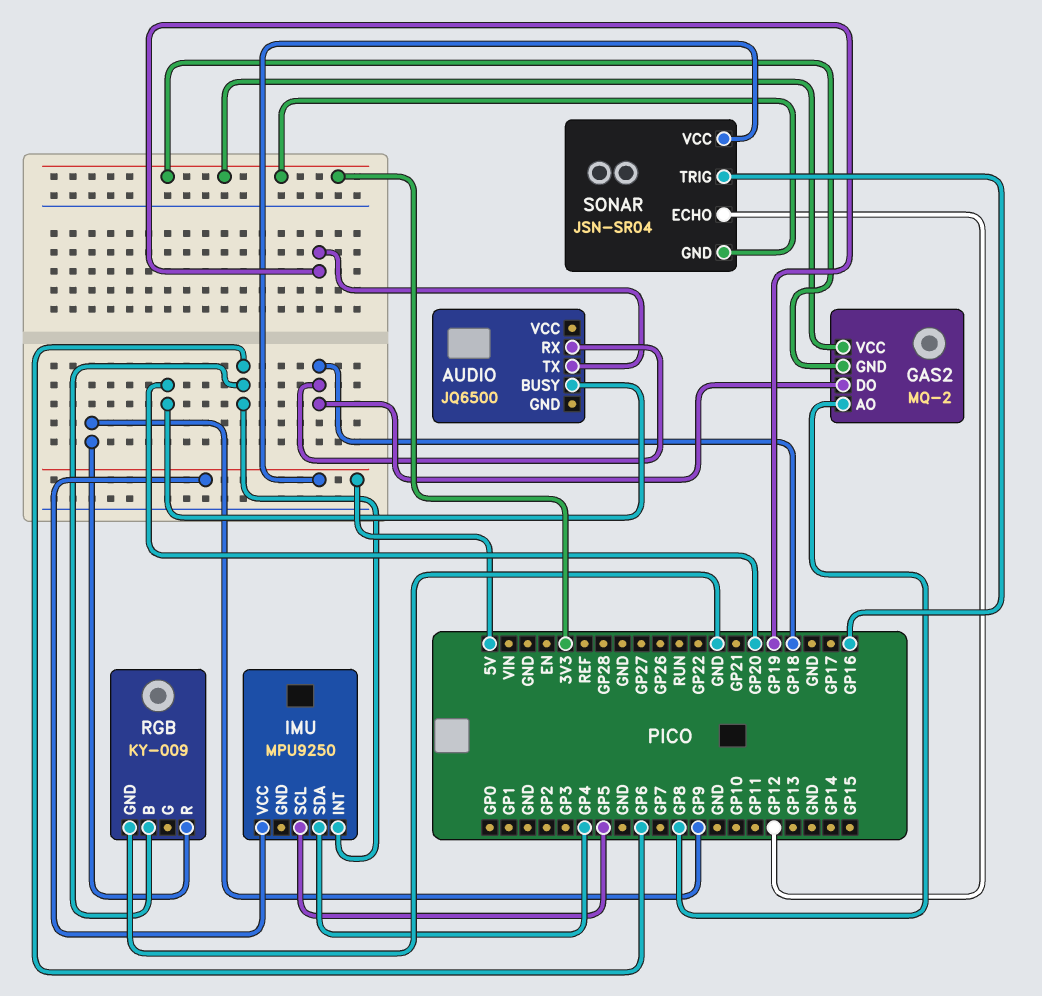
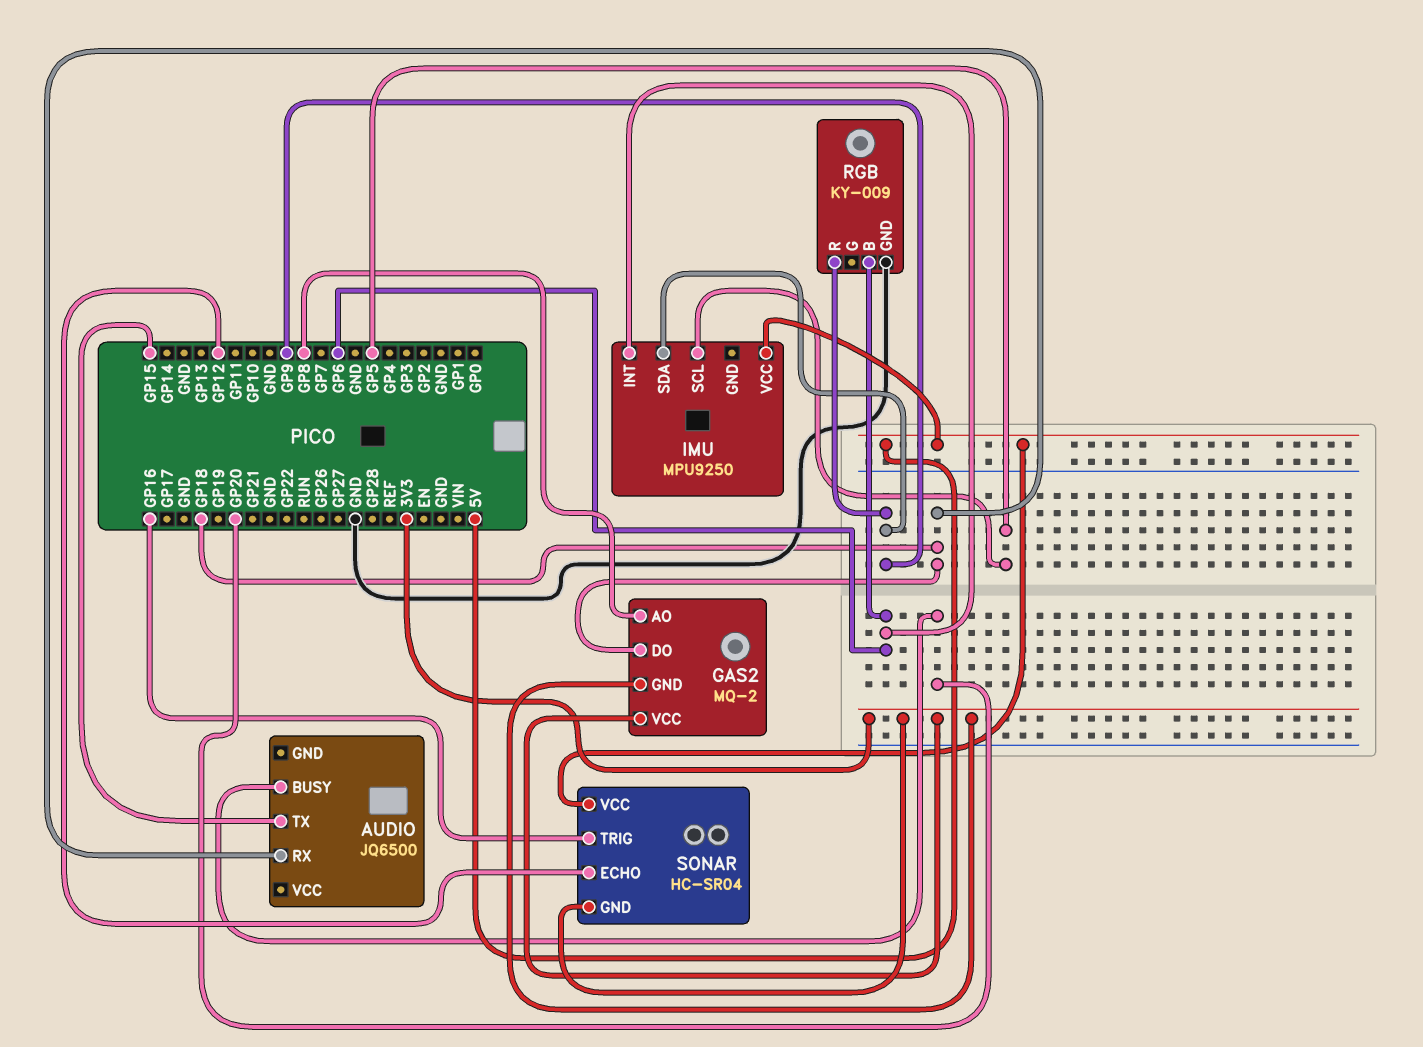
AUDIO pin TX: GP19 -> GP15
IMU pin SDA: GP4 -> GP9
SONAR: JSN-SR04 -> HC-SR04

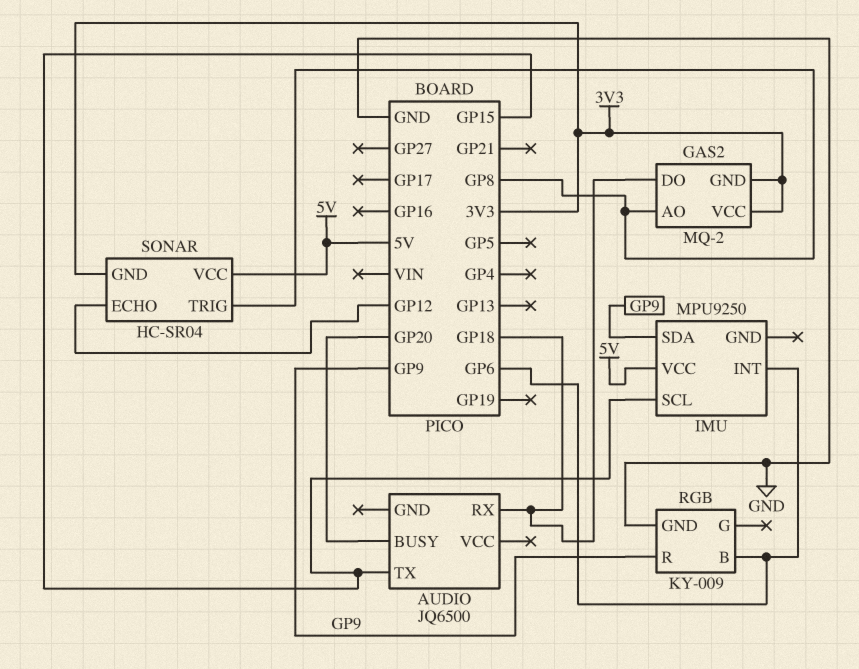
IMU pin SCL: GP5 -> GP15
SONAR pin TRIG: GP16 -> GP8

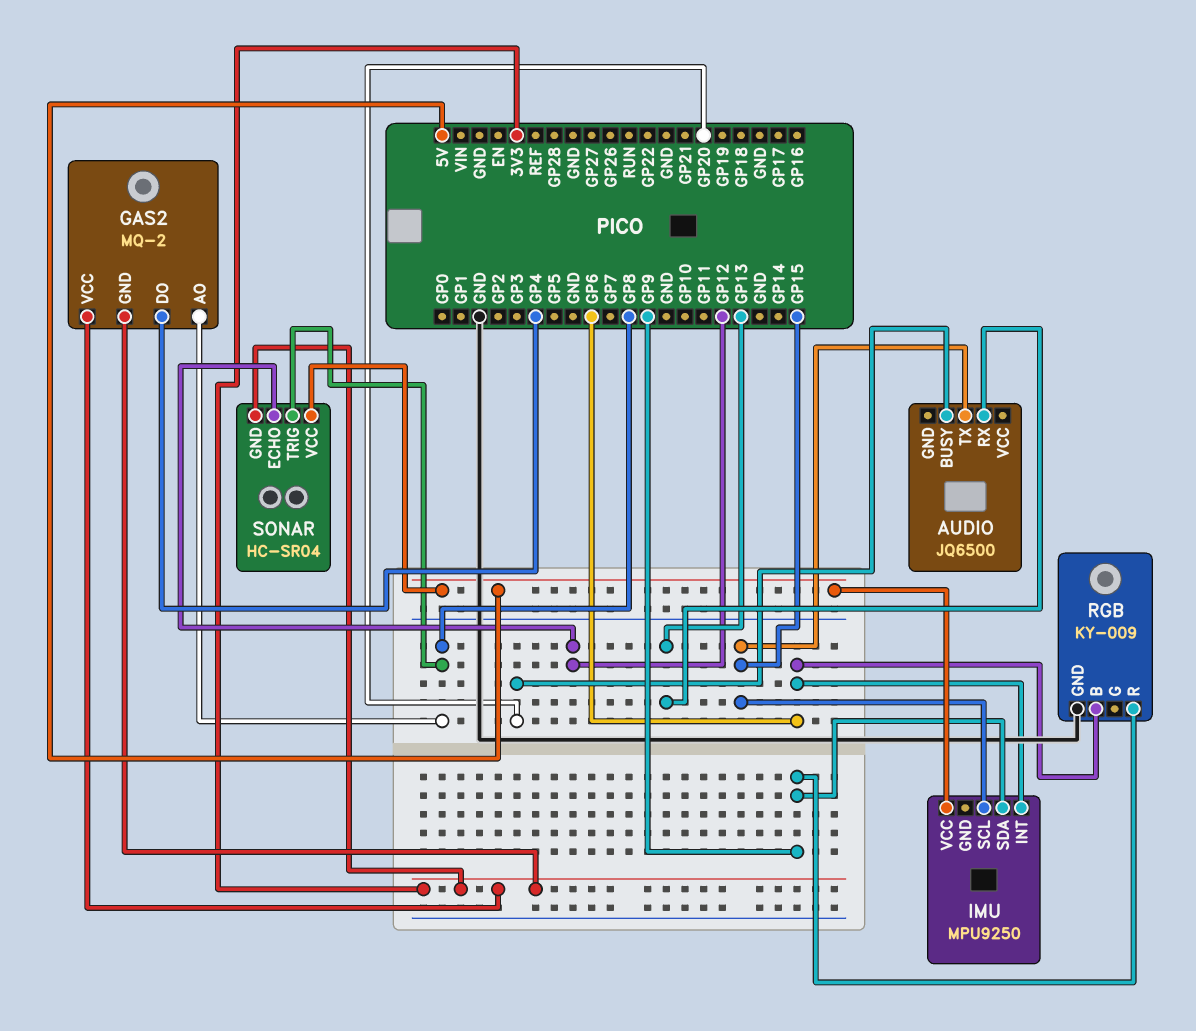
AUDIO pin RX: GP18 -> GP13
GAS2 pin DO: GP18 -> GP4

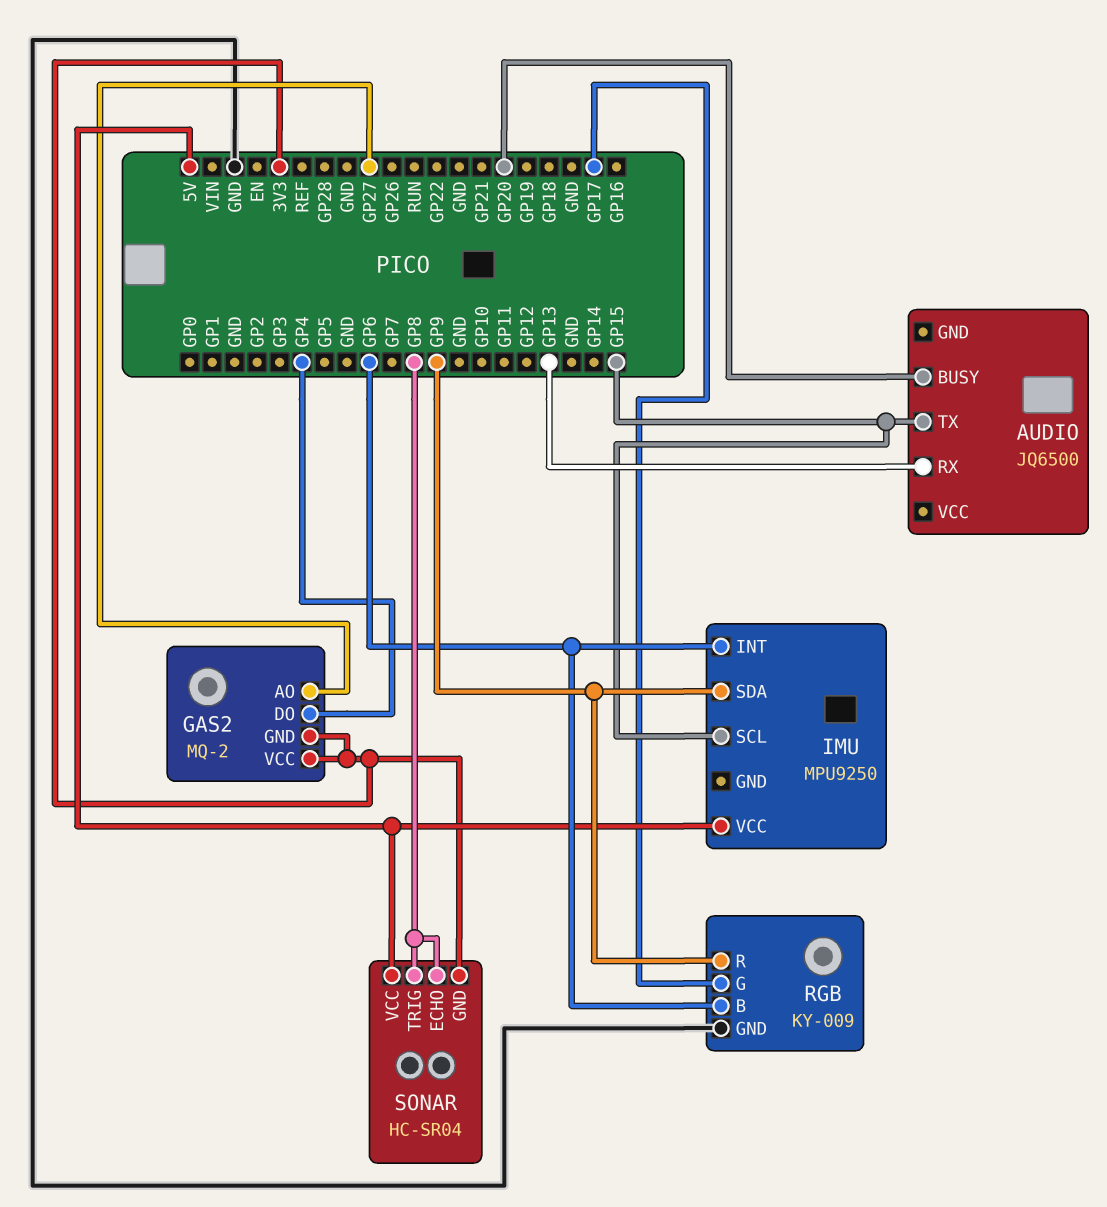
GAS2 pin AO: GP8 -> GP27
RGB pin G: none -> GP17
SONAR pin ECHO: GP12 -> GP8

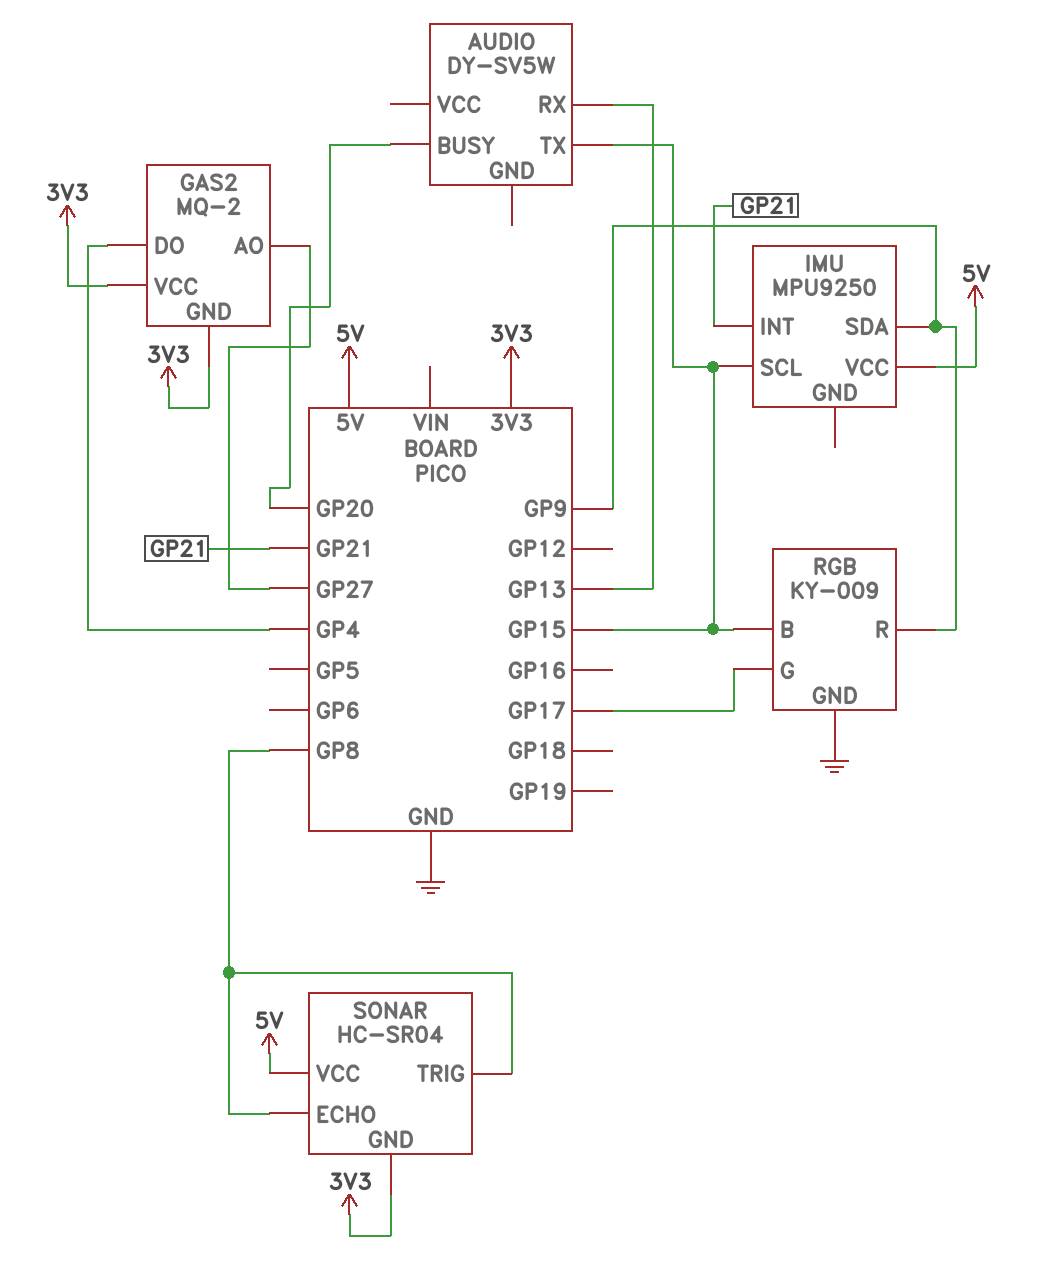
AUDIO: JQ6500 -> DY-SV5W
IMU pin INT: GP6 -> GP21
RGB pin B: GP6 -> GP15

